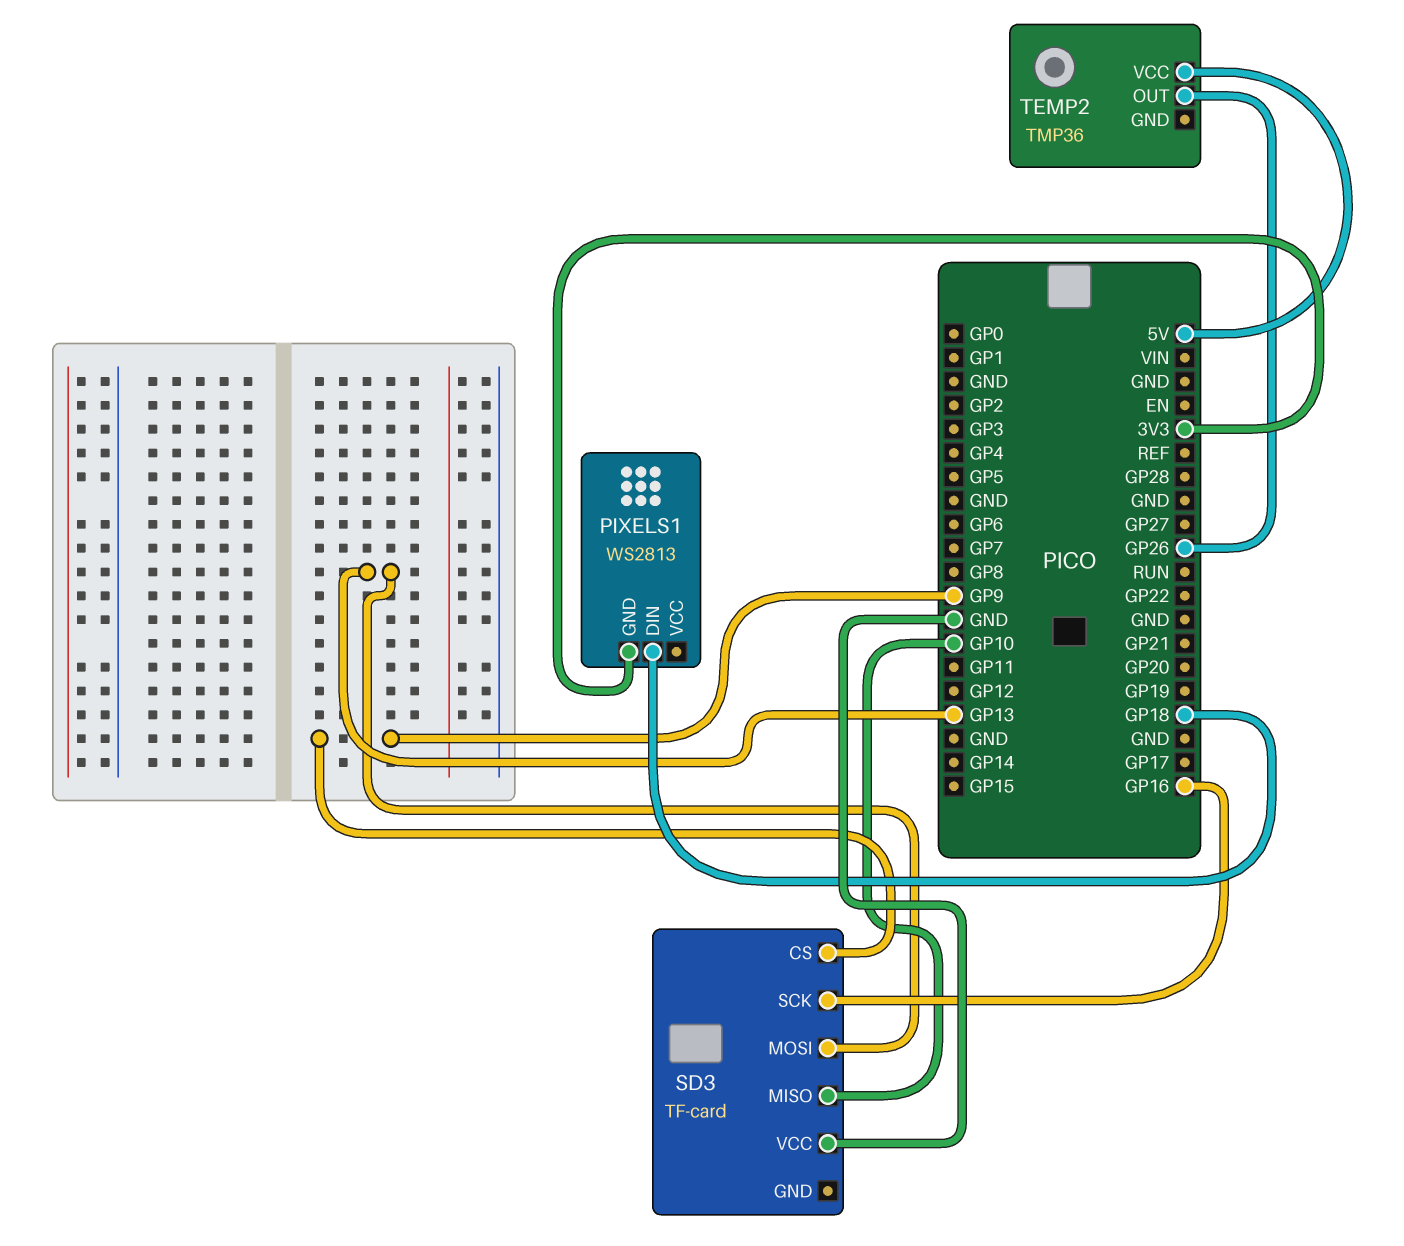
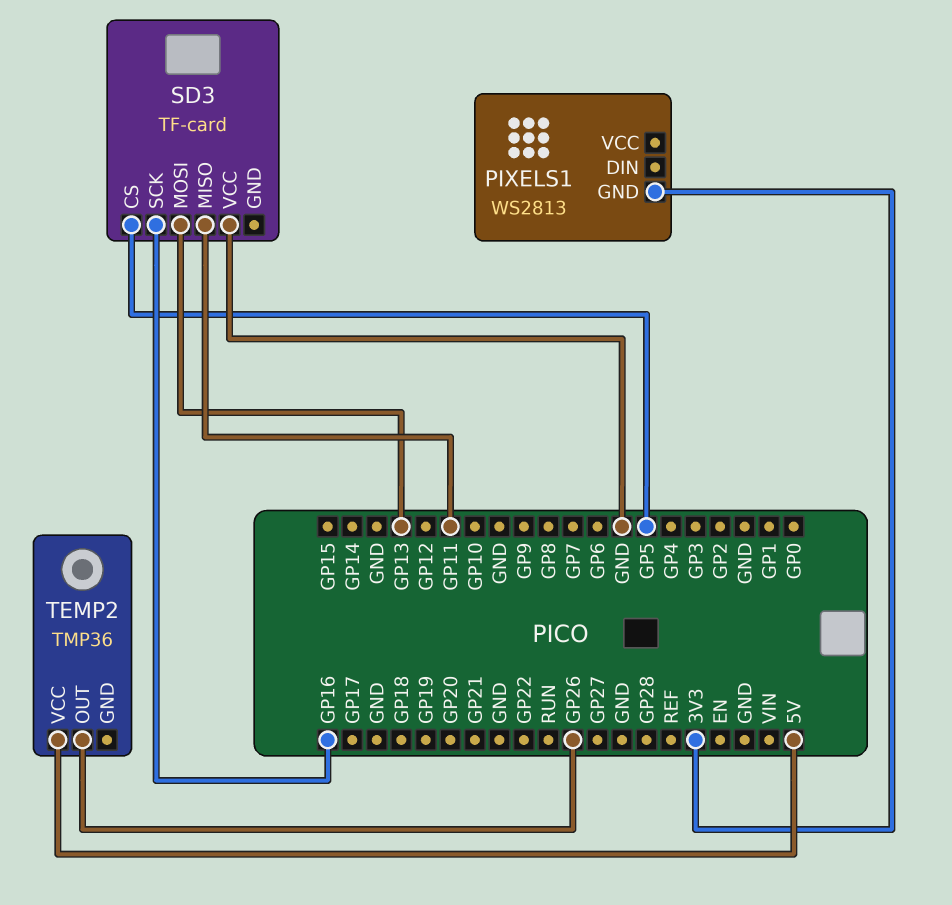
PIXELS1 pin DIN: GP18 -> none
SD3 pin CS: GP9 -> GP5
SD3 pin MISO: GP10 -> GP11

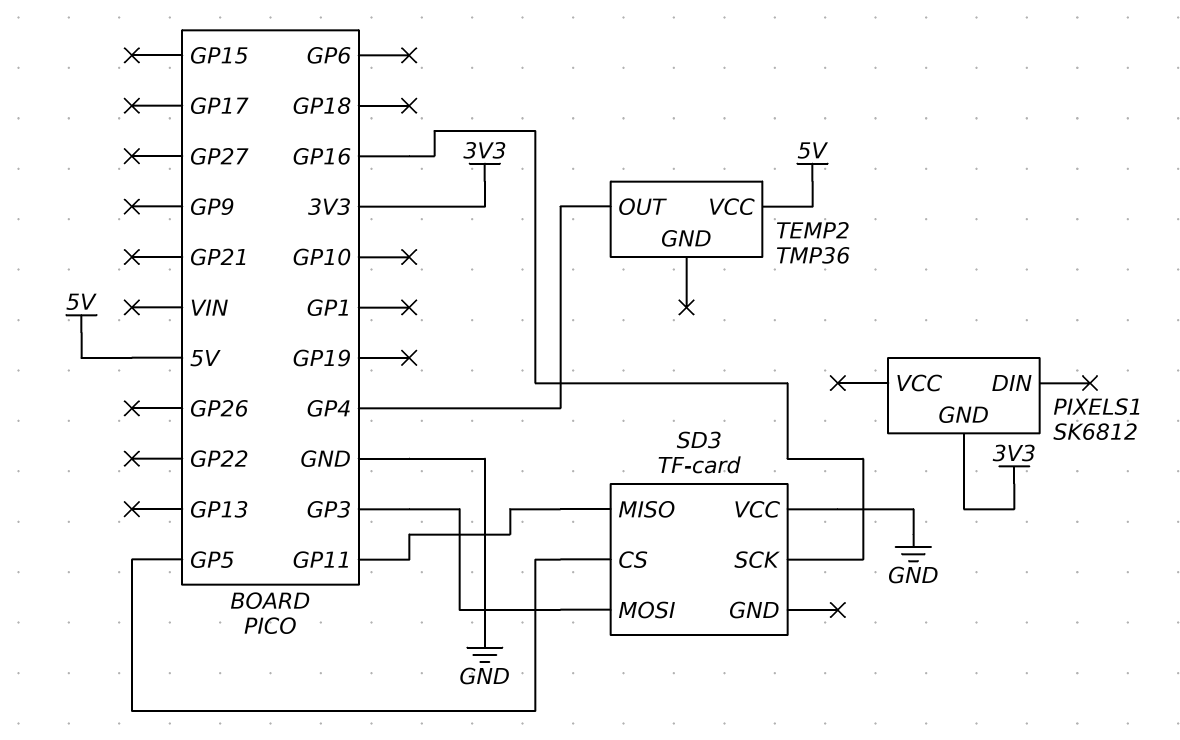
PIXELS1: WS2813 -> SK6812
SD3 pin MOSI: GP13 -> GP3
TEMP2 pin OUT: GP26 -> GP4

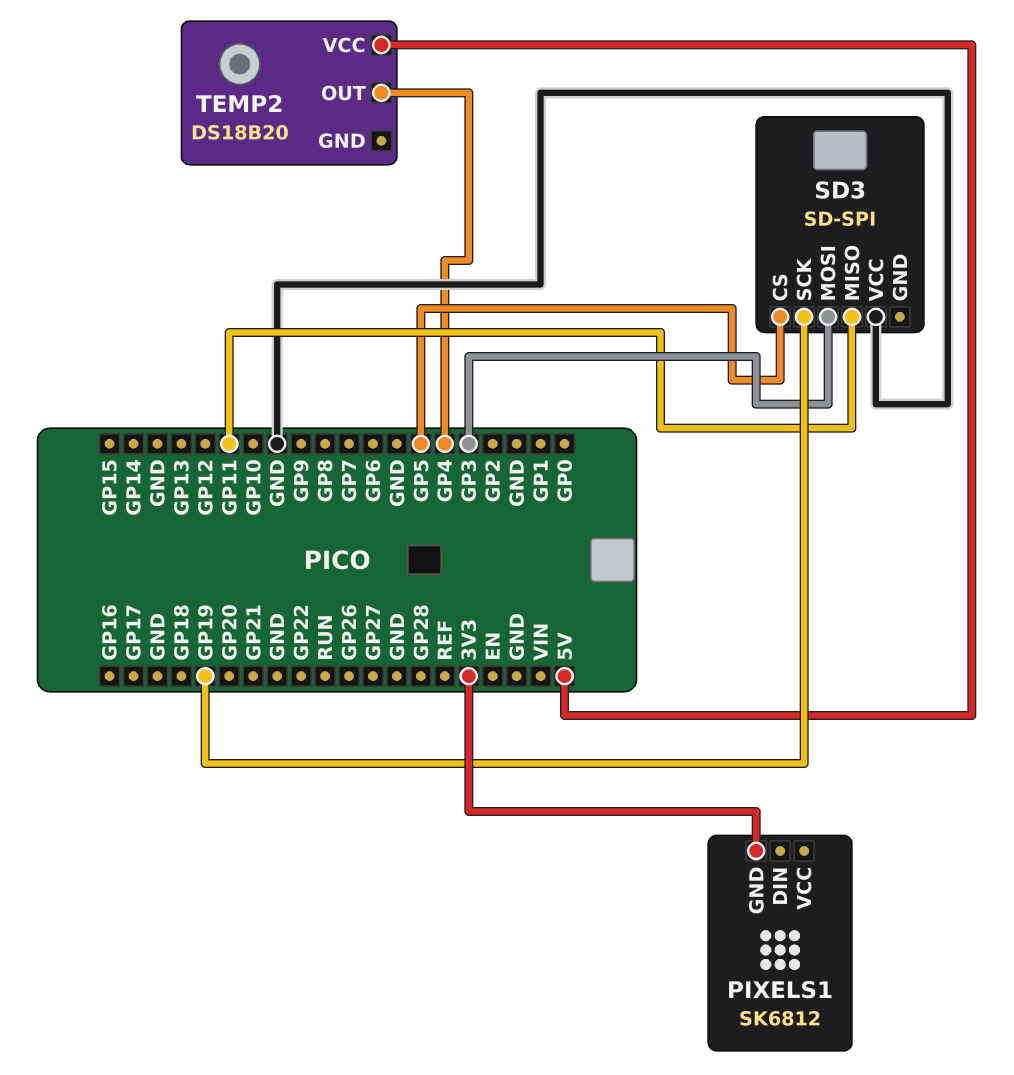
SD3: TF-card -> SD-SPI
SD3 pin SCK: GP16 -> GP19
TEMP2: TMP36 -> DS18B20

